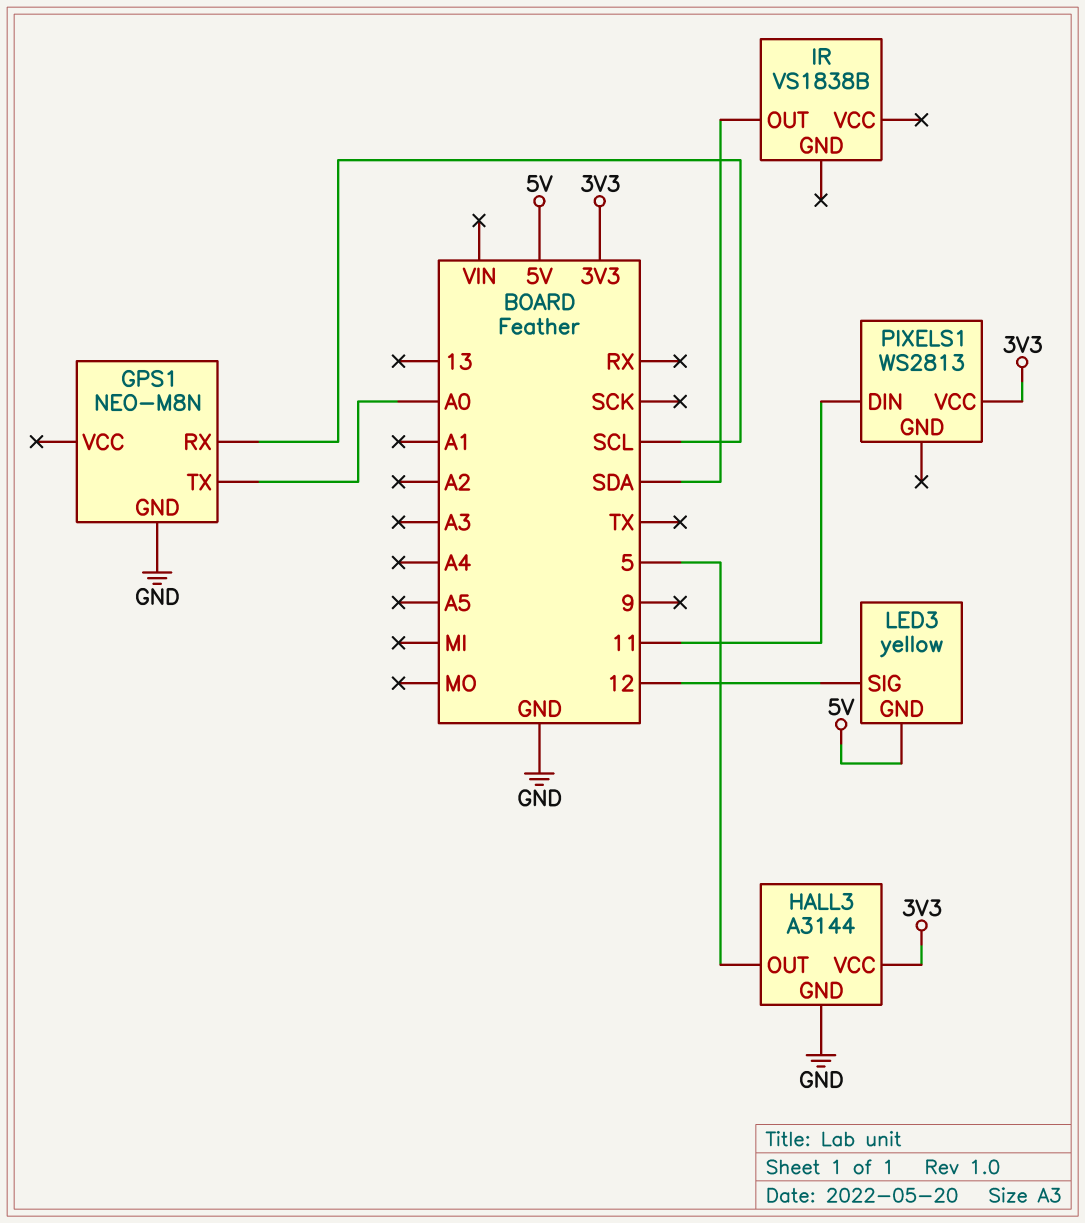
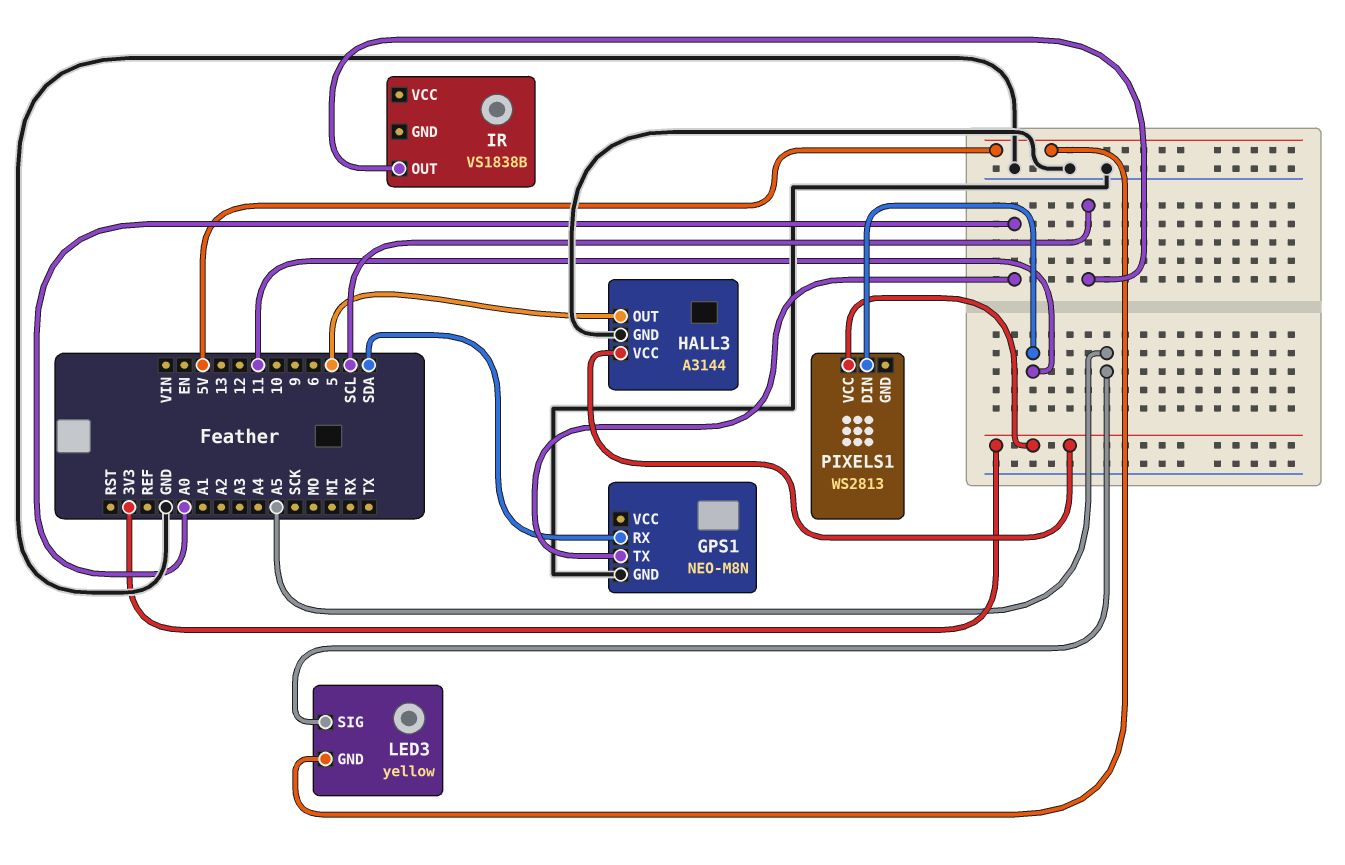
GPS1 pin RX: SCL -> SDA
IR pin OUT: SDA -> SCL
LED3 pin SIG: 12 -> A5

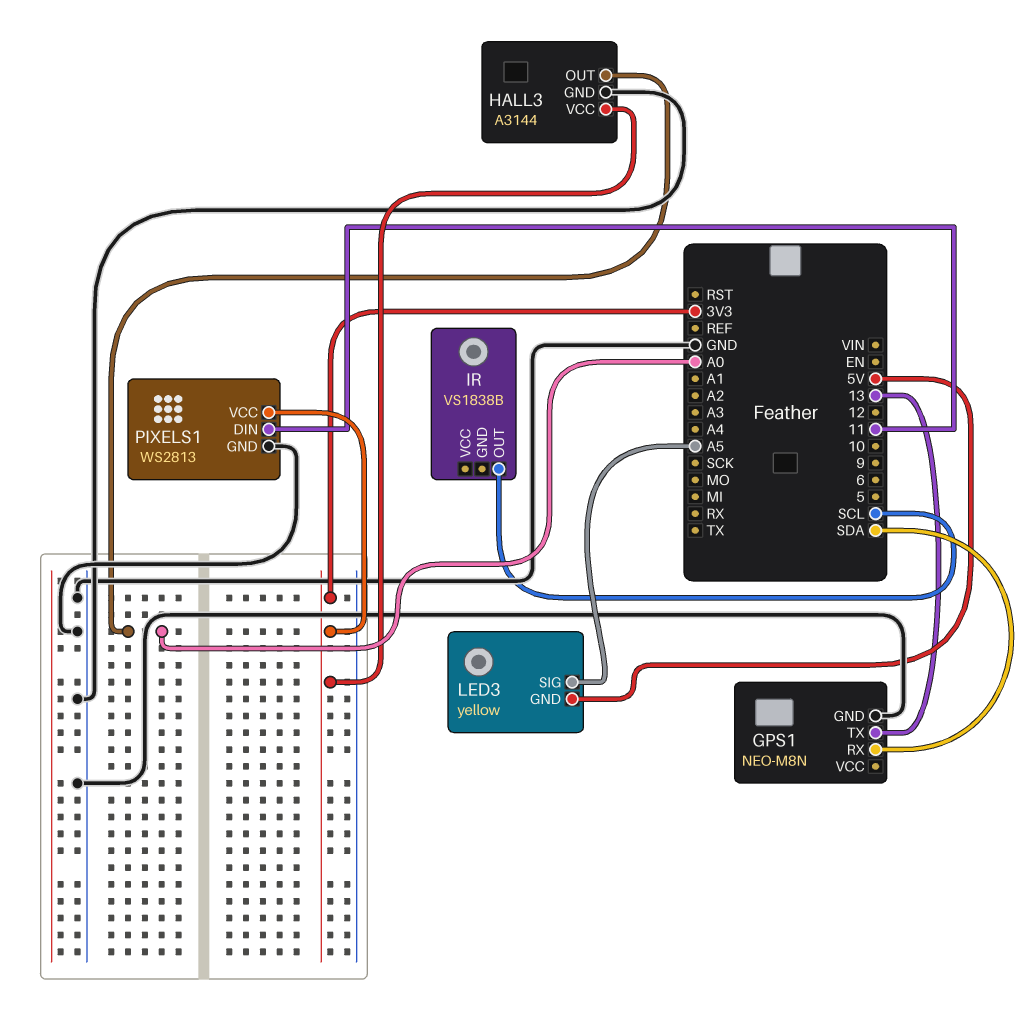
GPS1 pin TX: A0 -> 13
HALL3 pin OUT: 5 -> A0
PIXELS1 pin GND: none -> GND

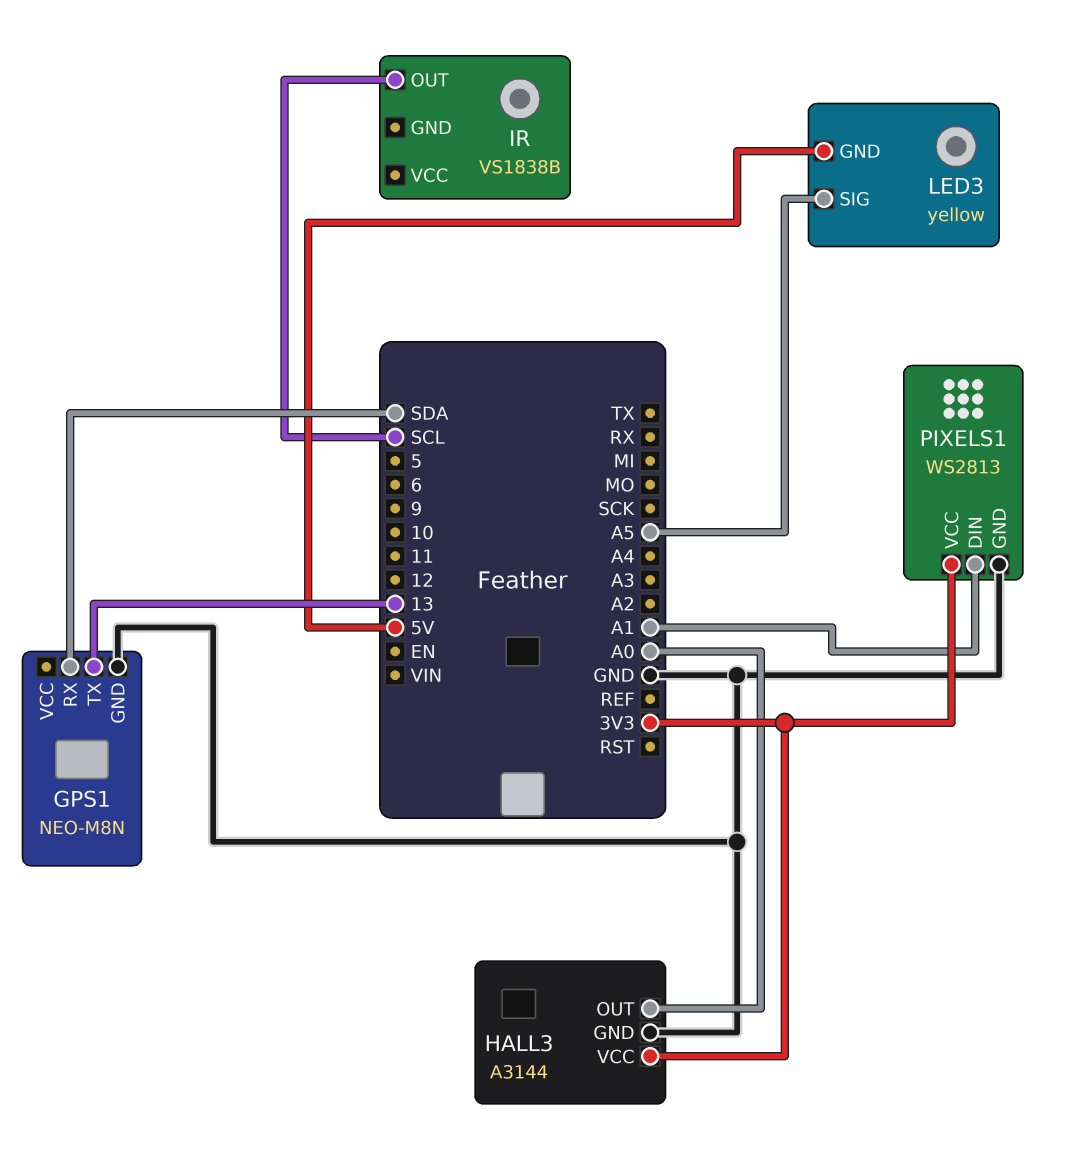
PIXELS1 pin DIN: 11 -> A1

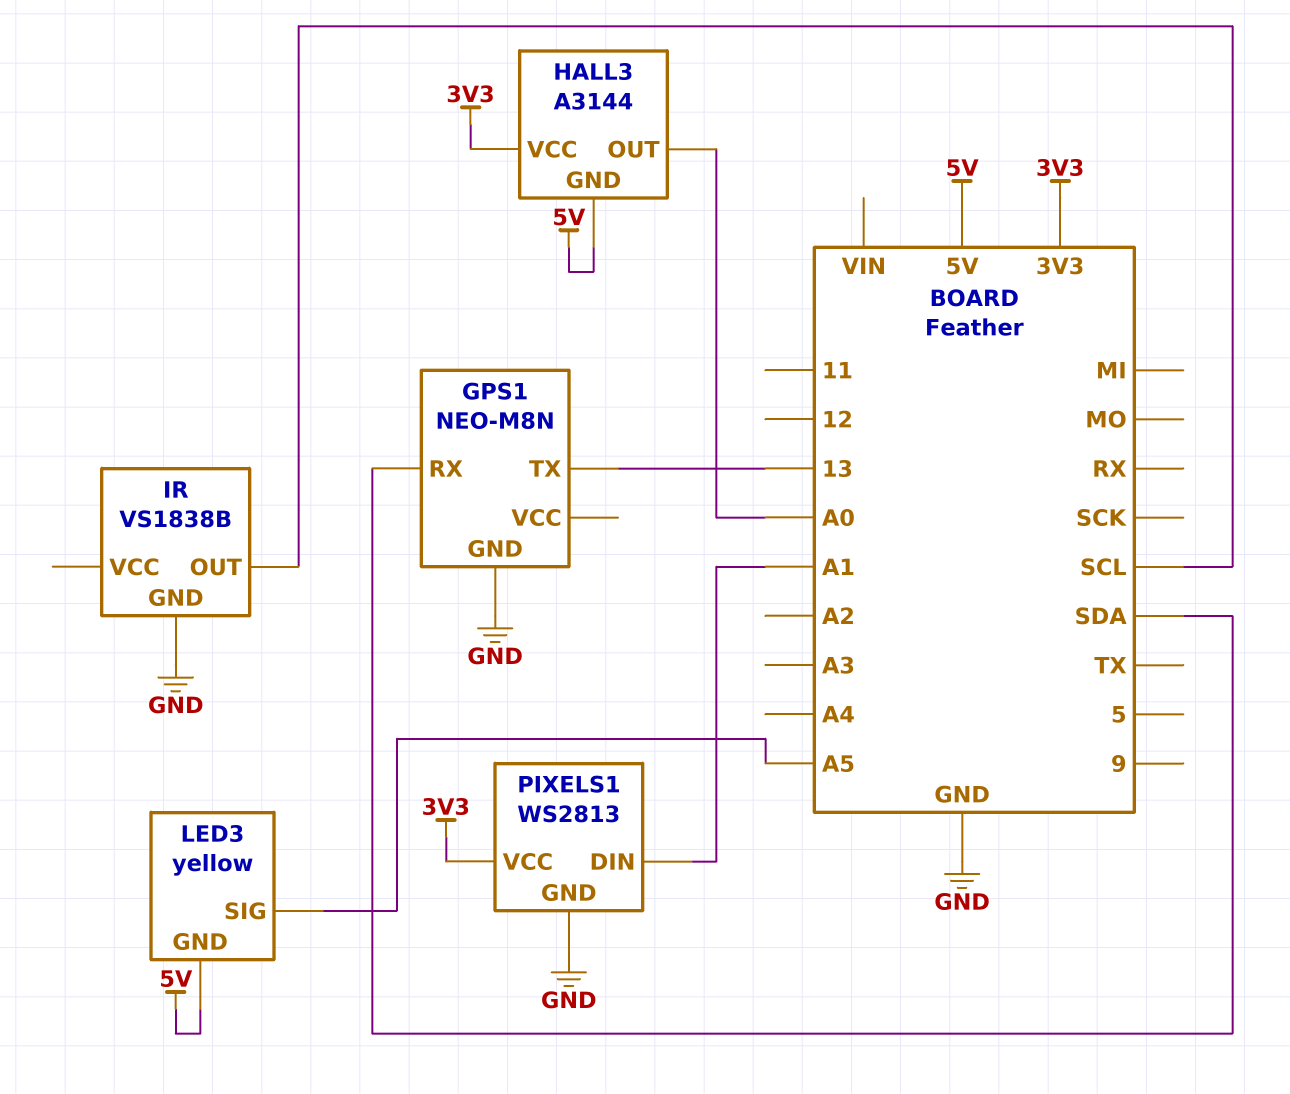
HALL3 pin GND: GND -> 5V
IR pin GND: none -> GND

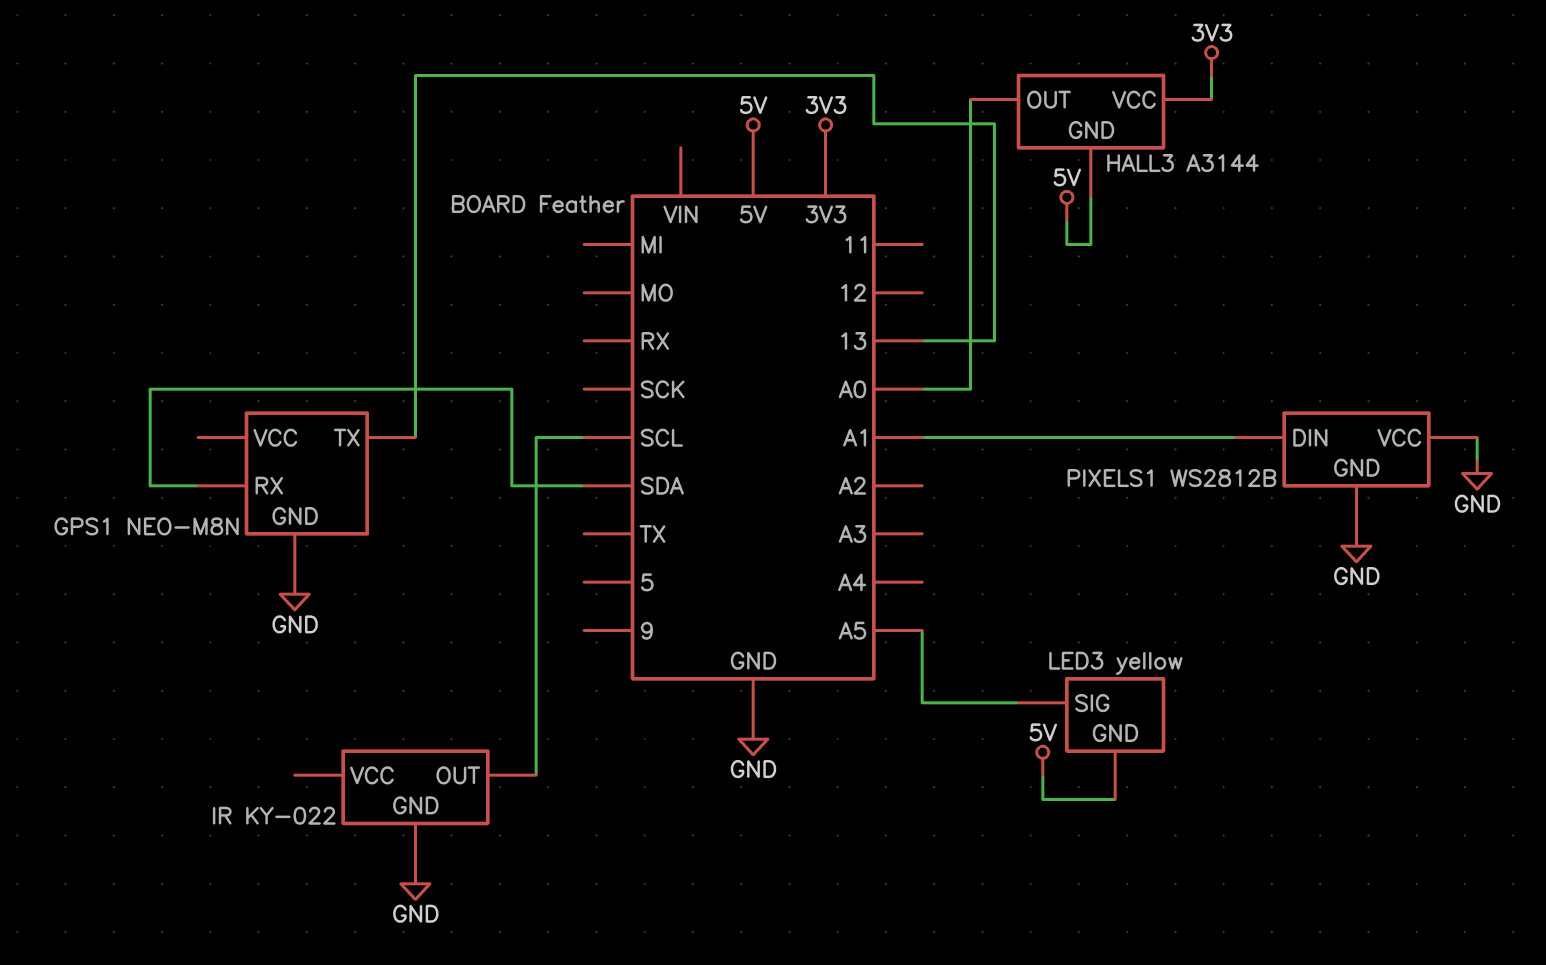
IR: VS1838B -> KY-022
PIXELS1: WS2813 -> WS2812B
PIXELS1 pin VCC: 3V3 -> GND

